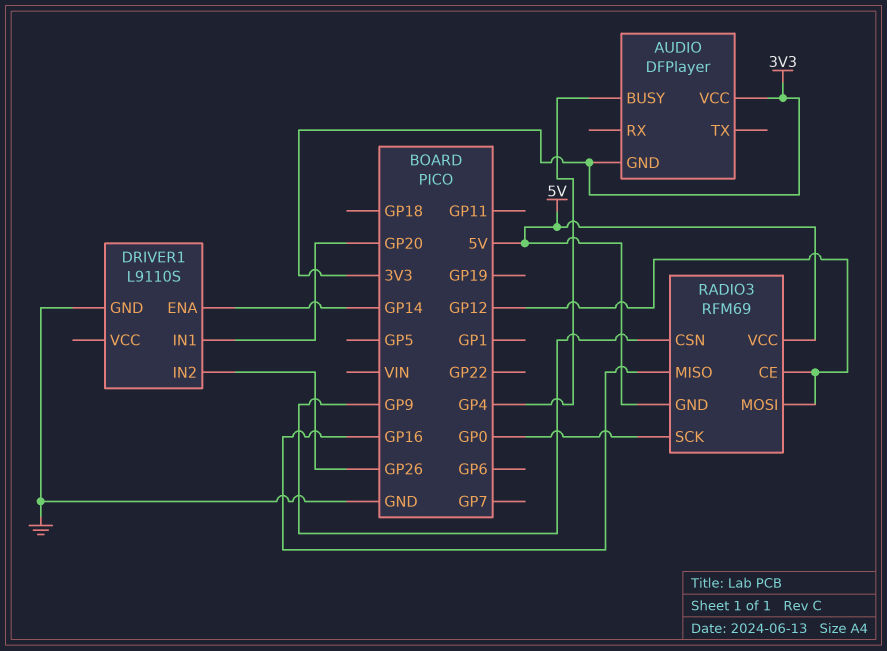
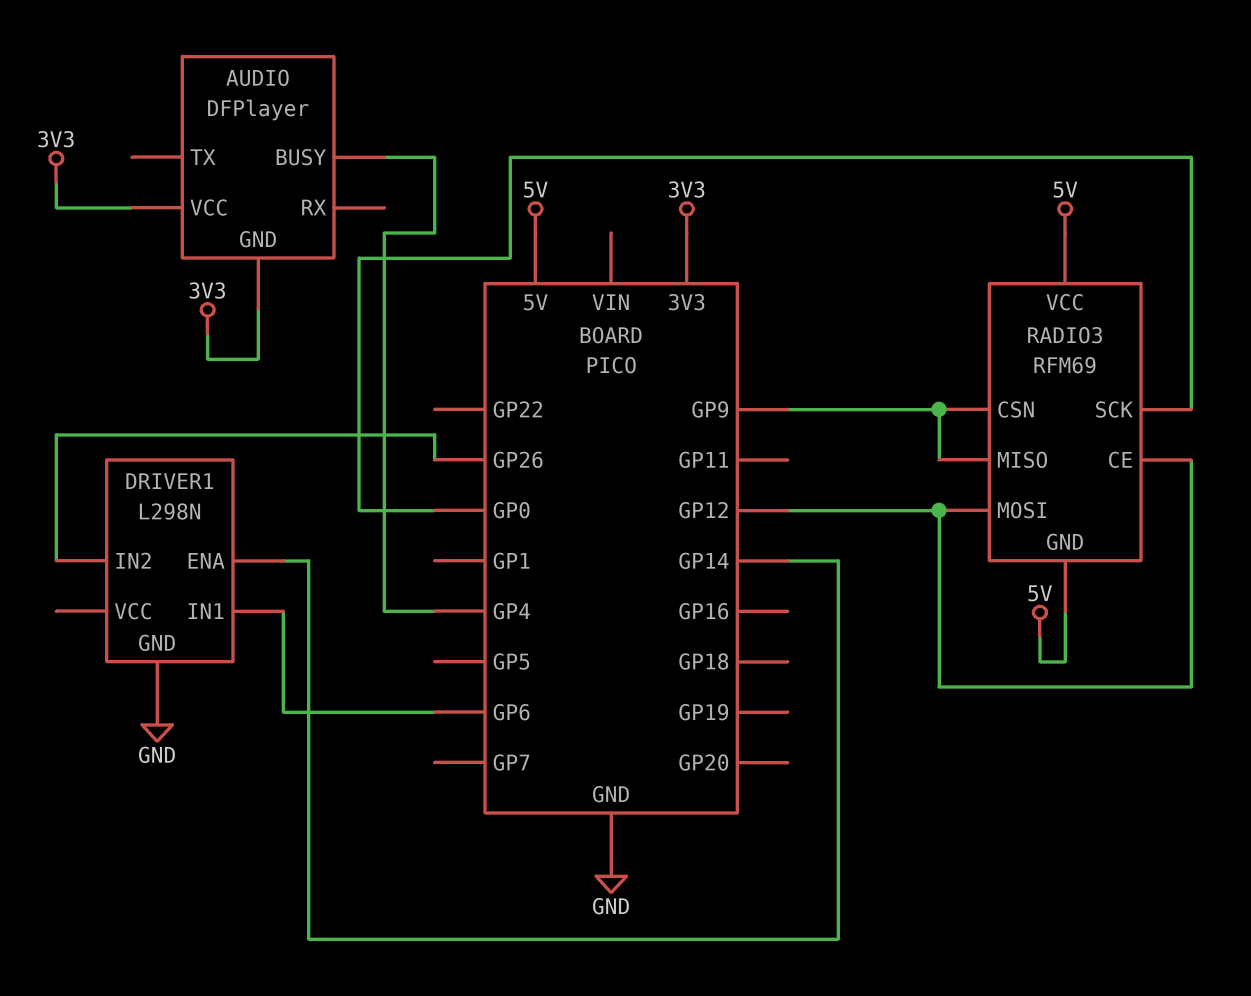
DRIVER1: L9110S -> L298N
DRIVER1 pin IN1: GP20 -> GP6
RADIO3 pin MISO: GP16 -> GP9

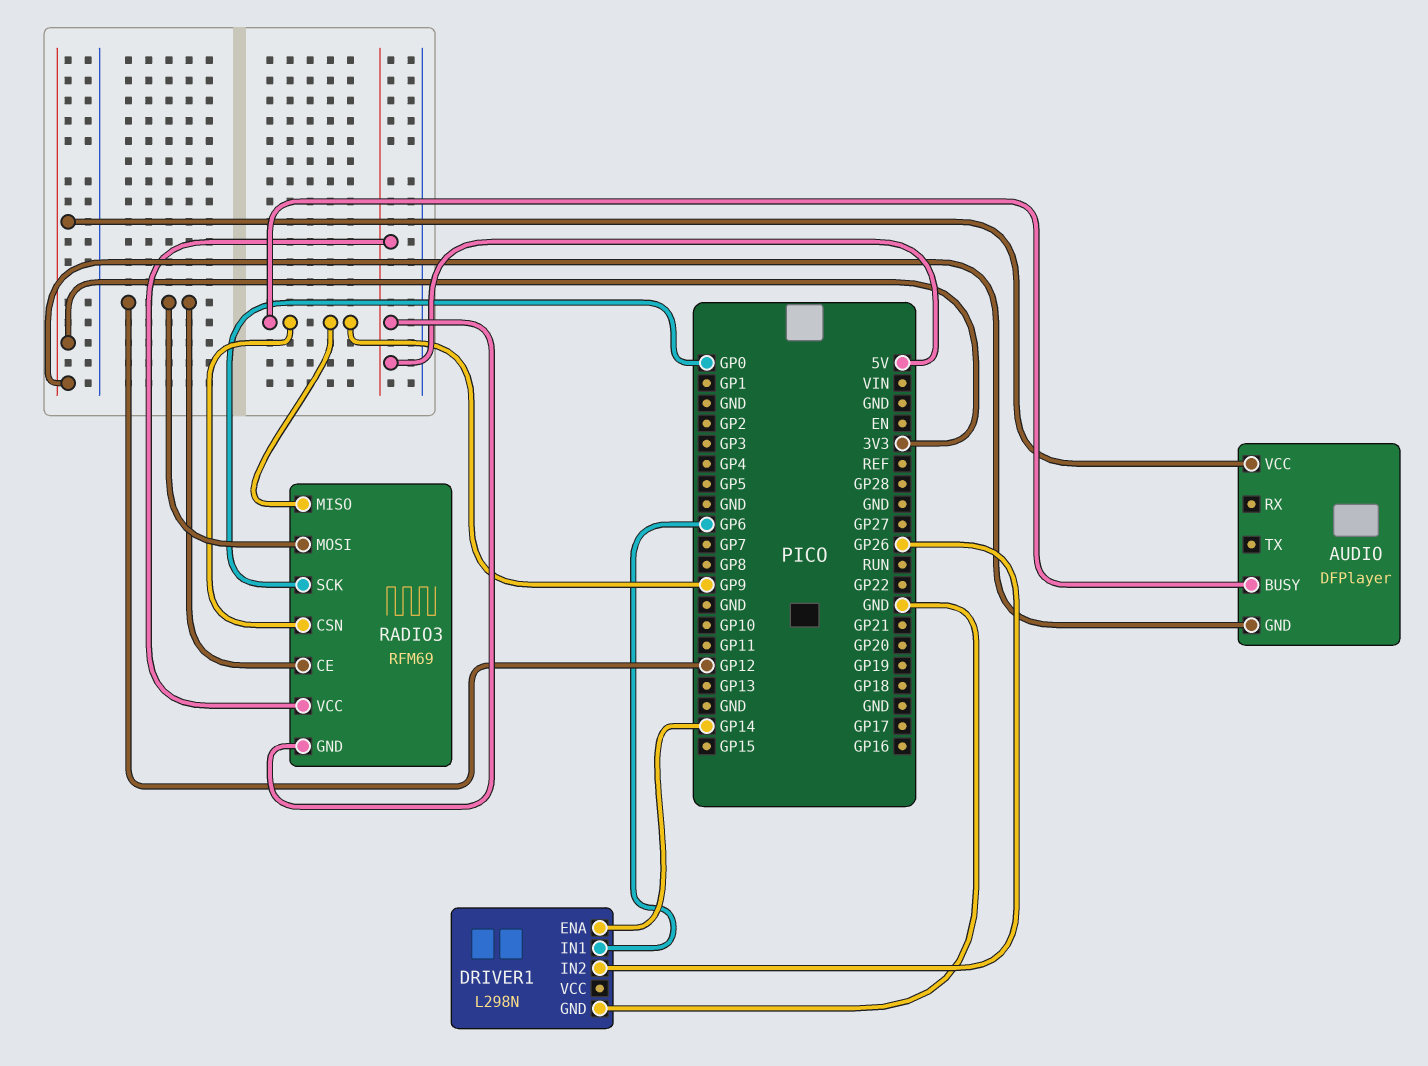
AUDIO pin BUSY: GP4 -> GP9

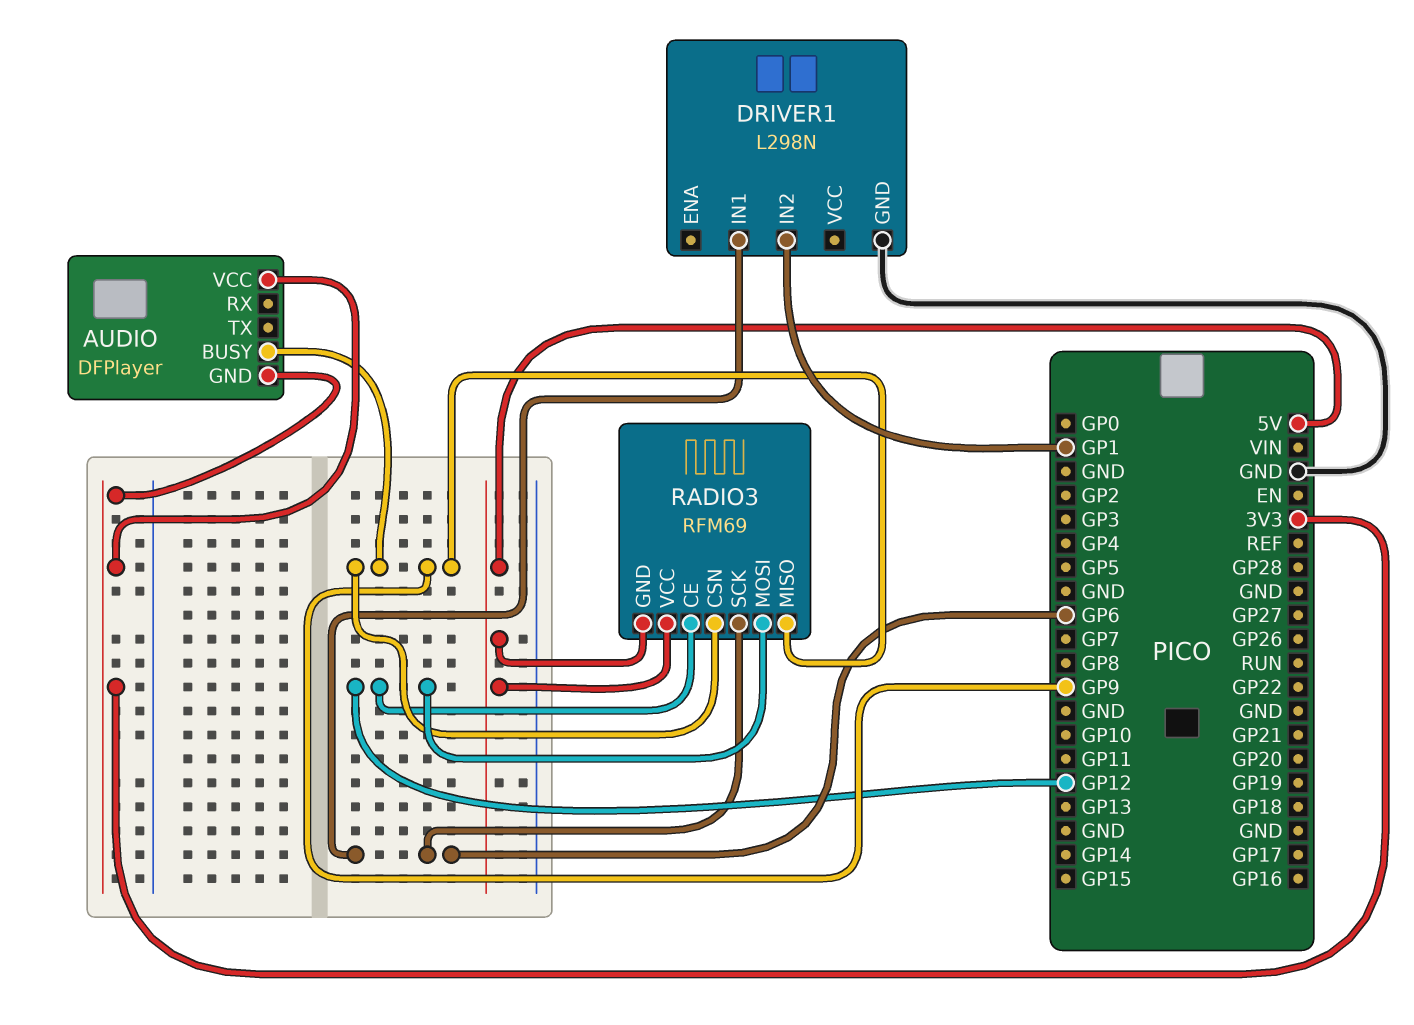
DRIVER1 pin ENA: GP14 -> none
DRIVER1 pin IN2: GP26 -> GP1
RADIO3 pin SCK: GP0 -> GP6

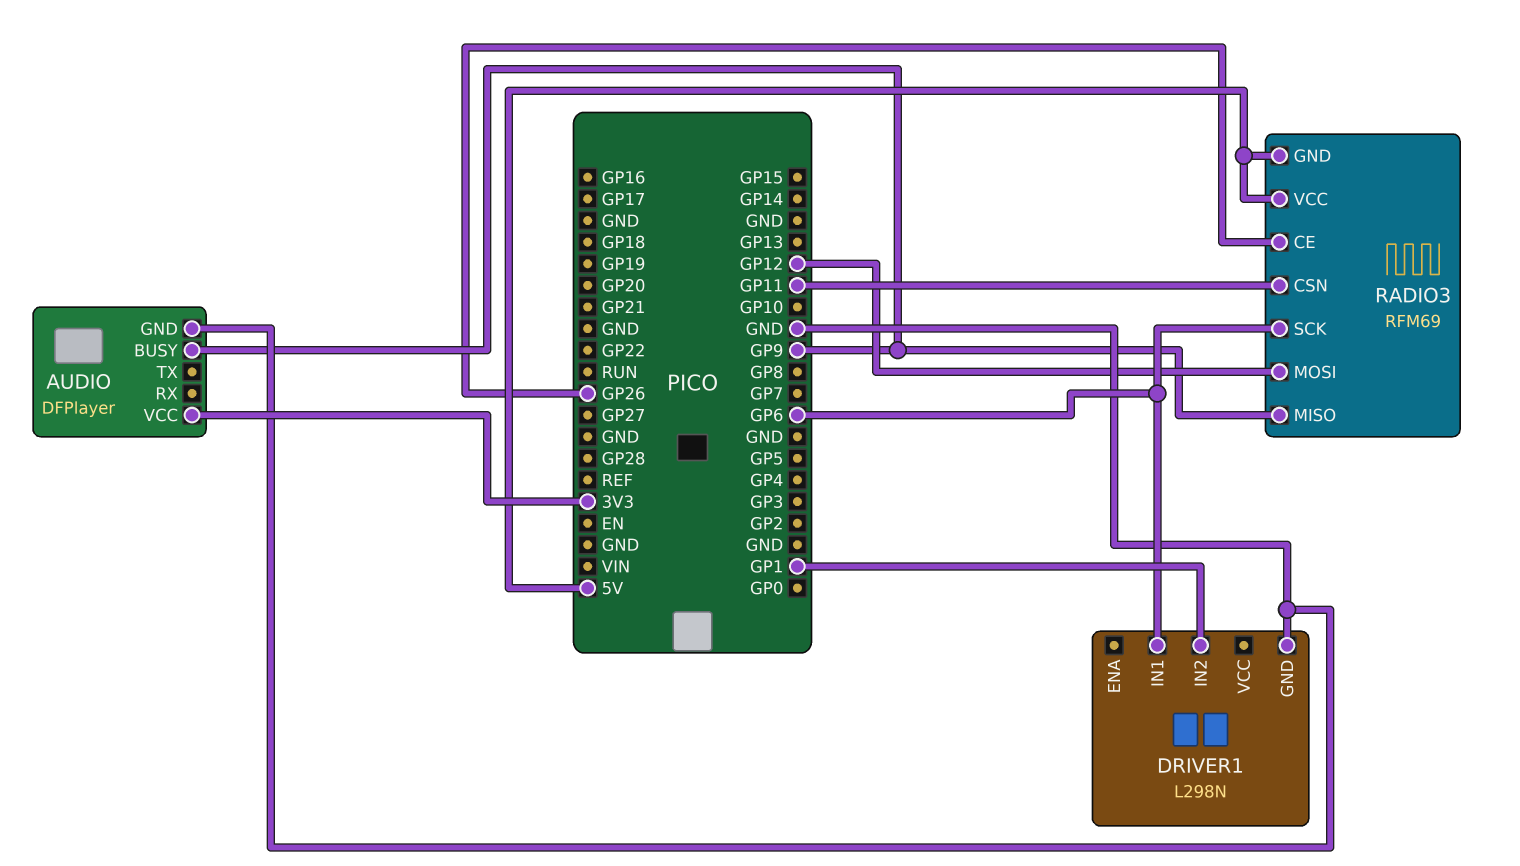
AUDIO pin GND: 3V3 -> GND
RADIO3 pin CE: GP12 -> GP26
RADIO3 pin CSN: GP9 -> GP11

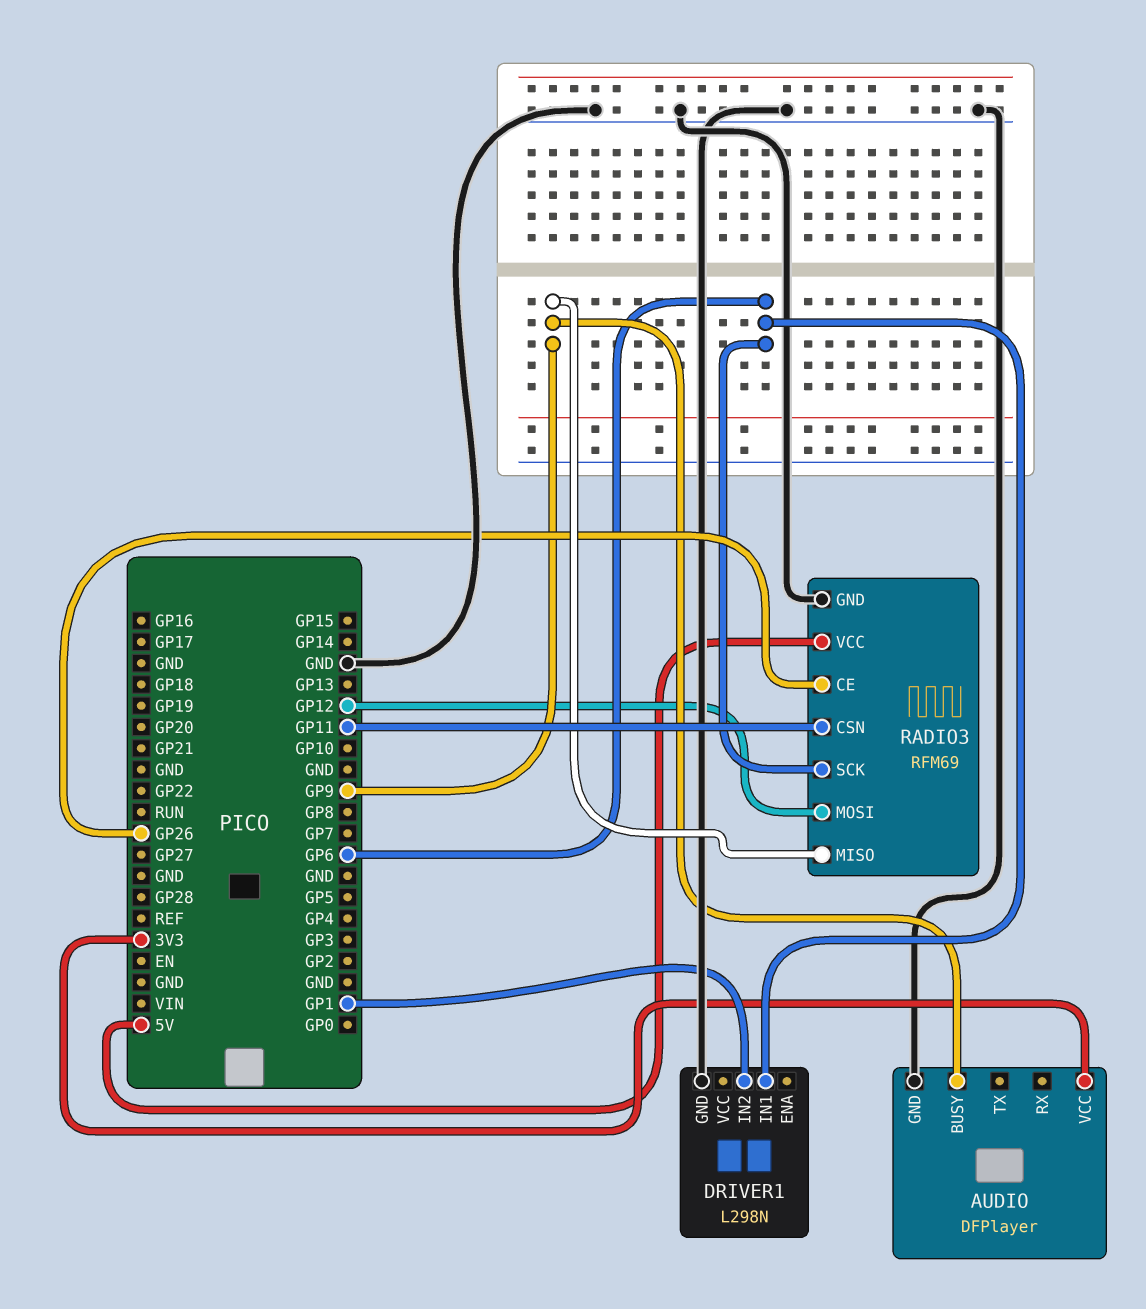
RADIO3 pin GND: 5V -> GND

